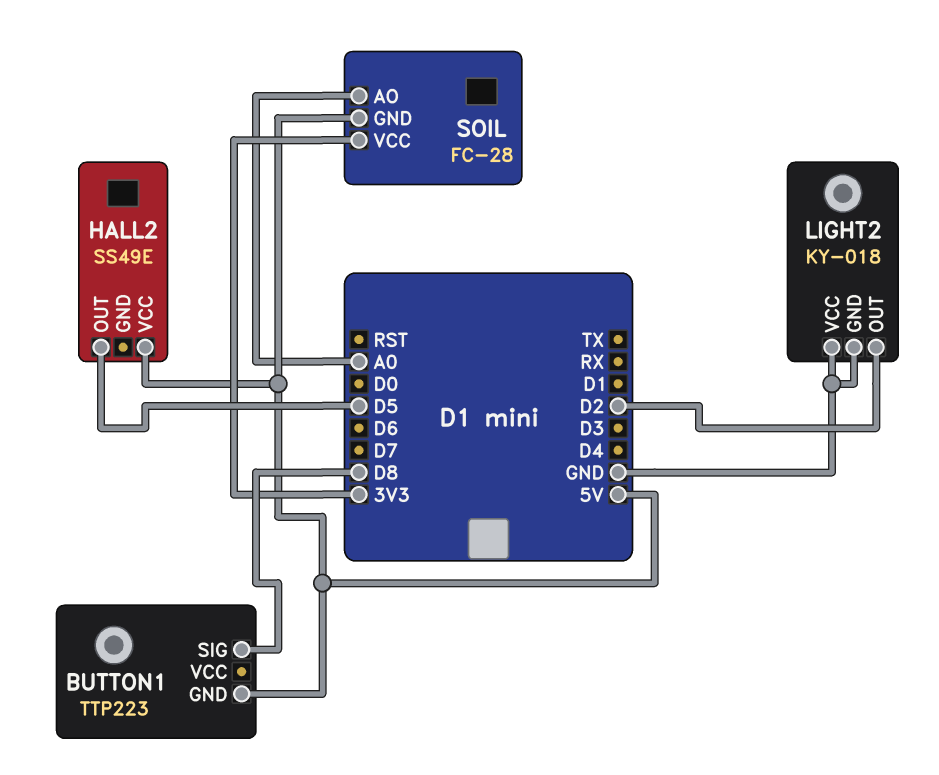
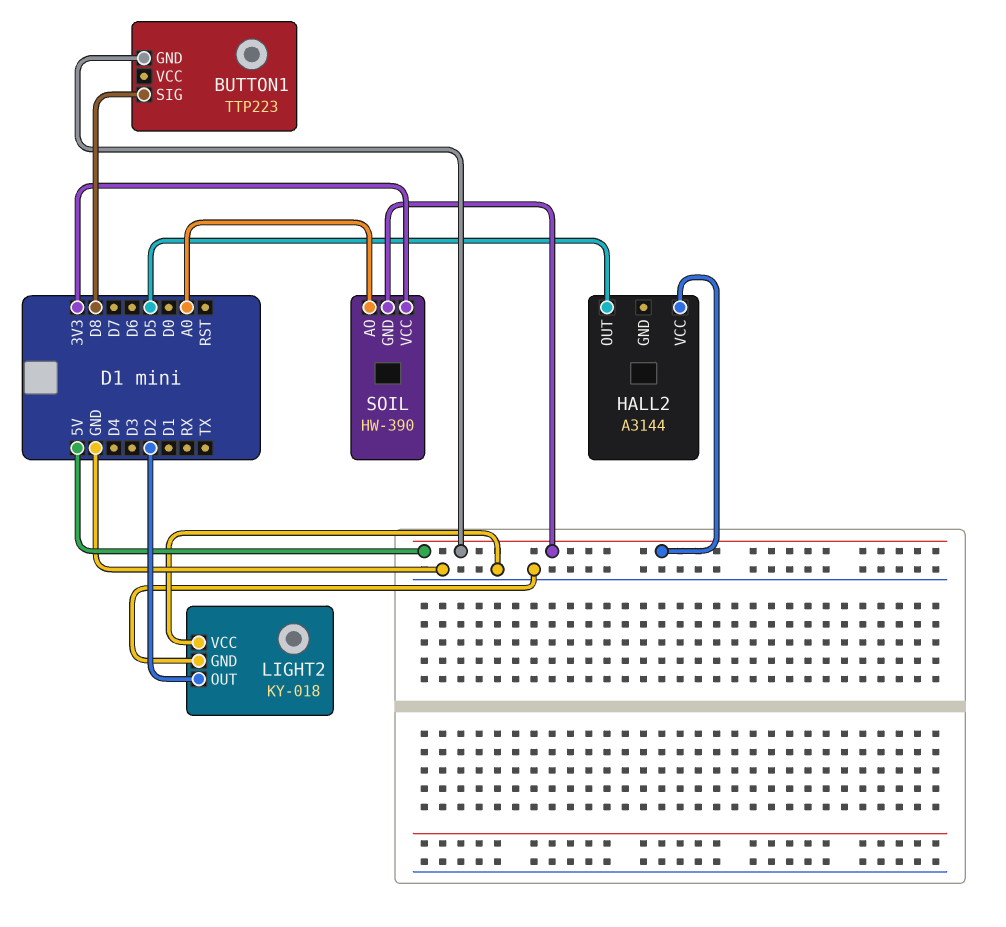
HALL2: SS49E -> A3144
SOIL: FC-28 -> HW-390

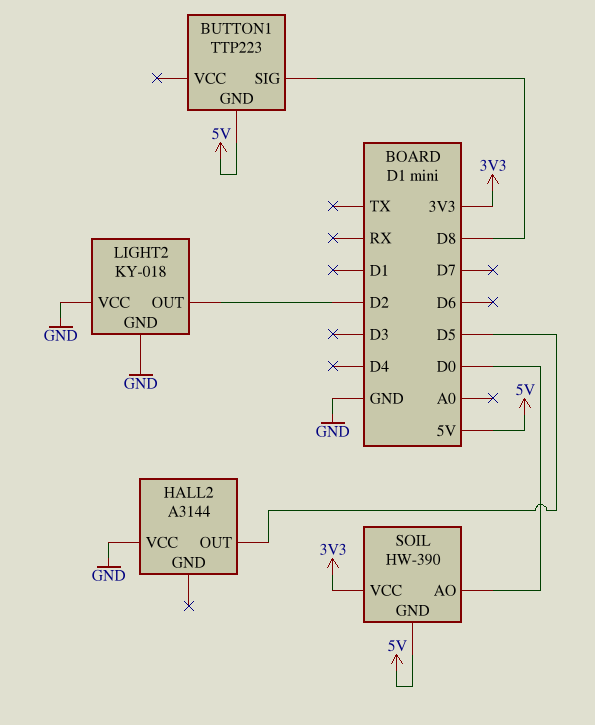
HALL2 pin VCC: 5V -> GND
SOIL pin AO: A0 -> D0

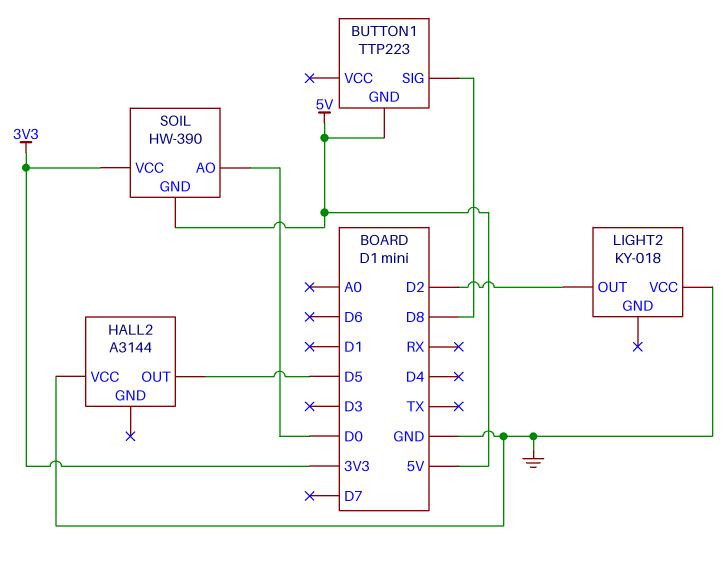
LIGHT2 pin GND: GND -> none

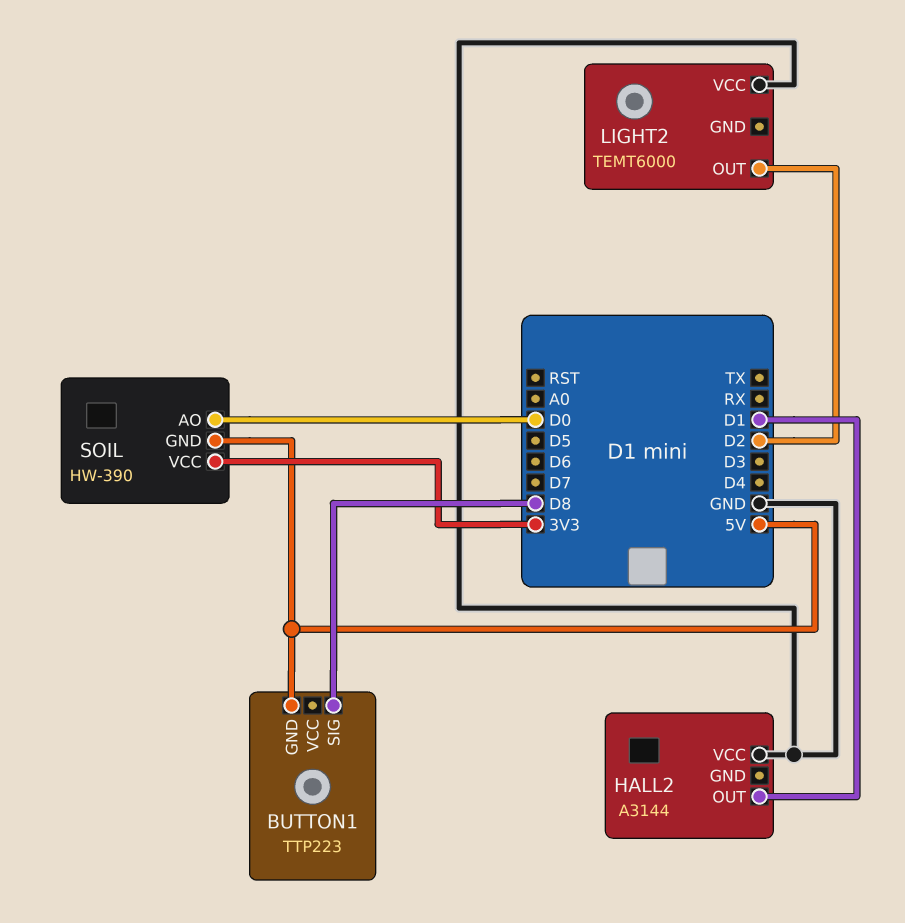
HALL2 pin OUT: D5 -> D1
LIGHT2: KY-018 -> TEMT6000

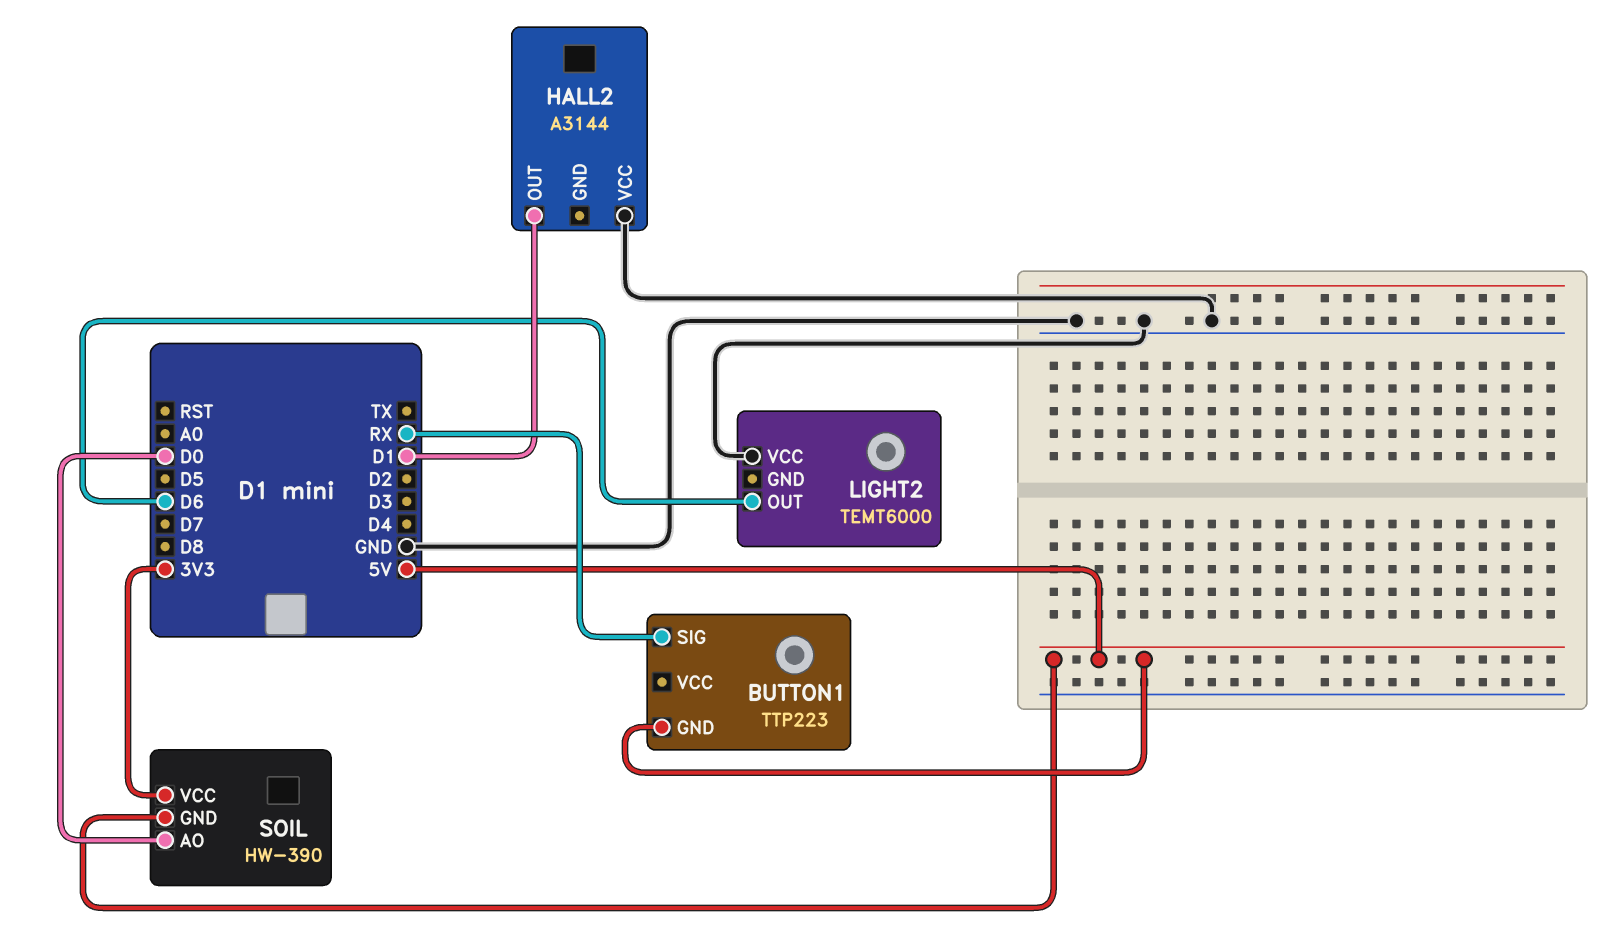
BUTTON1 pin SIG: D8 -> RX
LIGHT2 pin OUT: D2 -> D6

